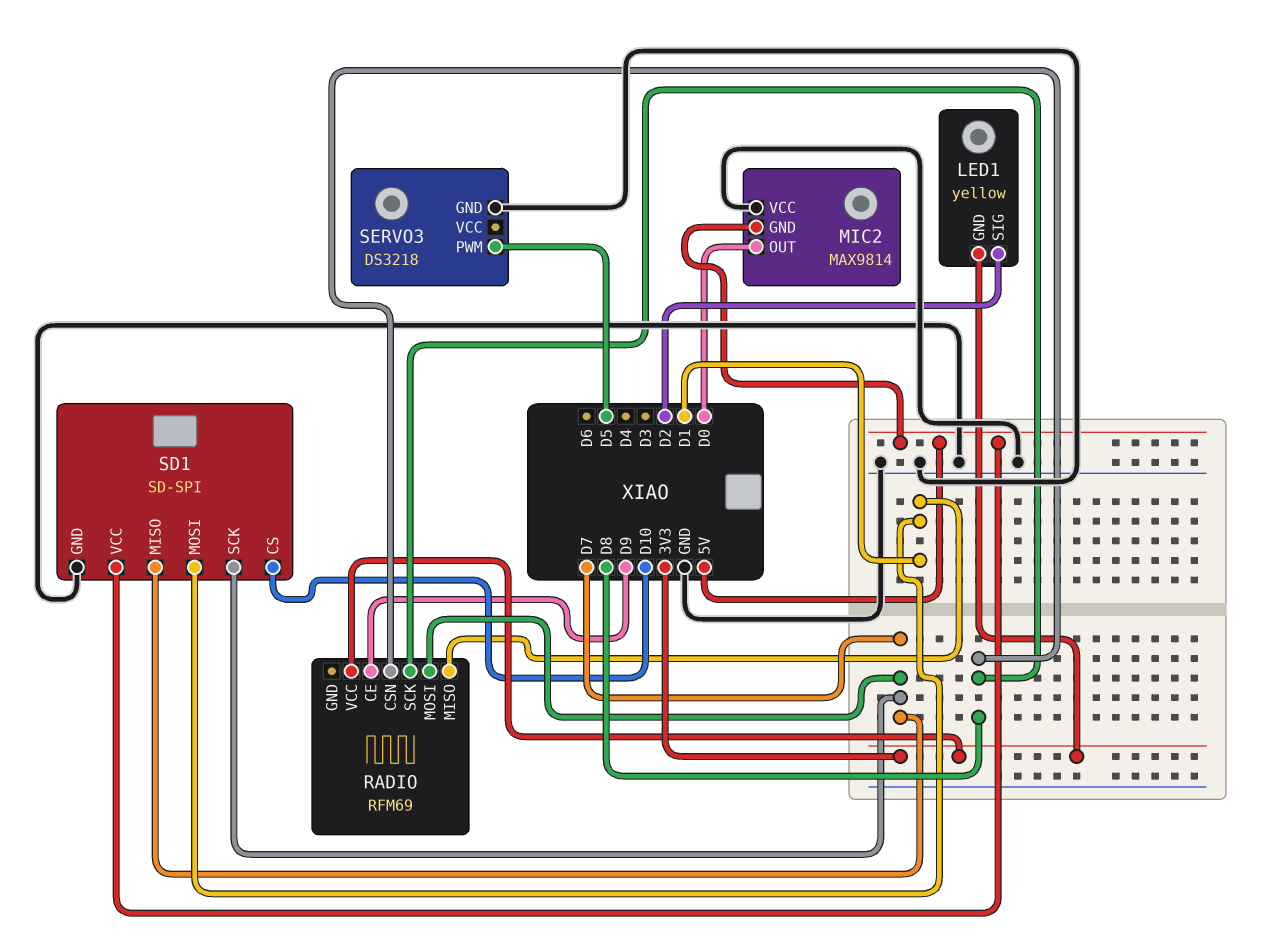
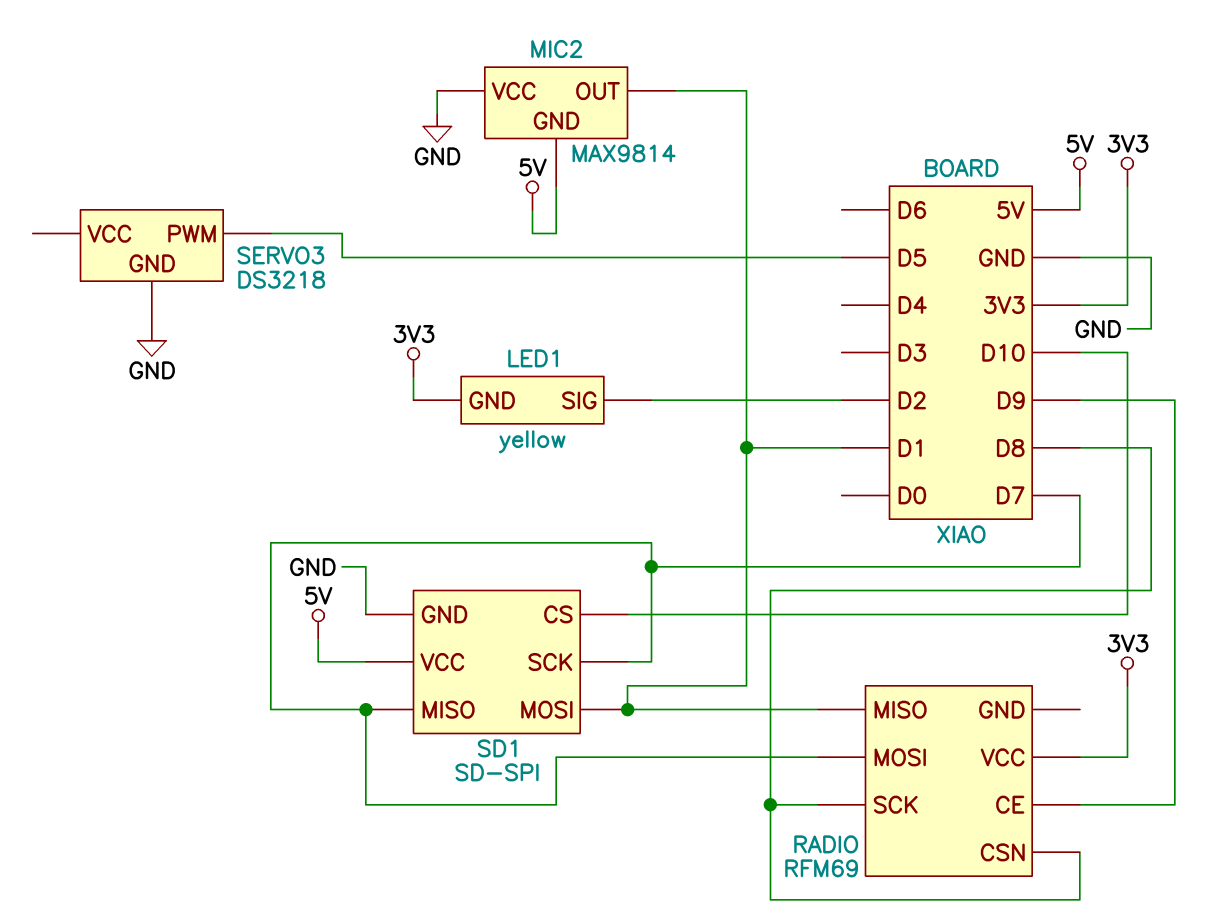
MIC2 pin OUT: D0 -> D1

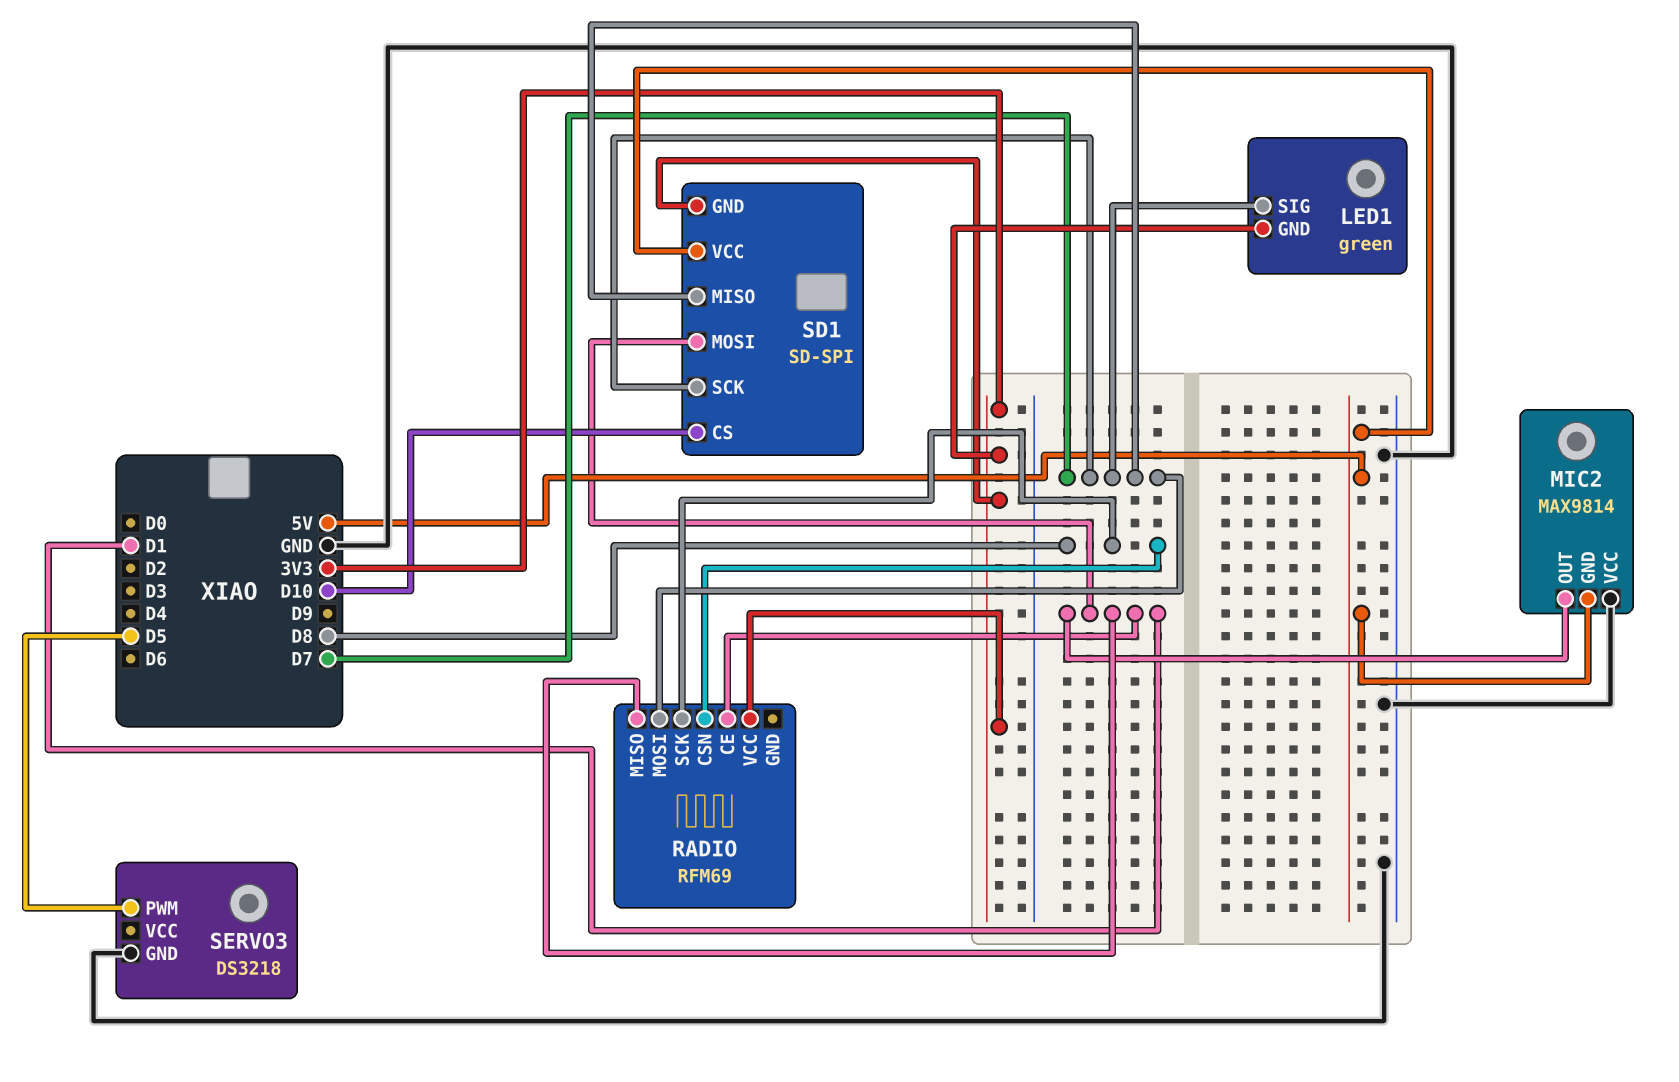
LED1: yellow -> green
LED1 pin SIG: D2 -> D7
RADIO pin CE: D9 -> D1
SD1 pin GND: GND -> 3V3

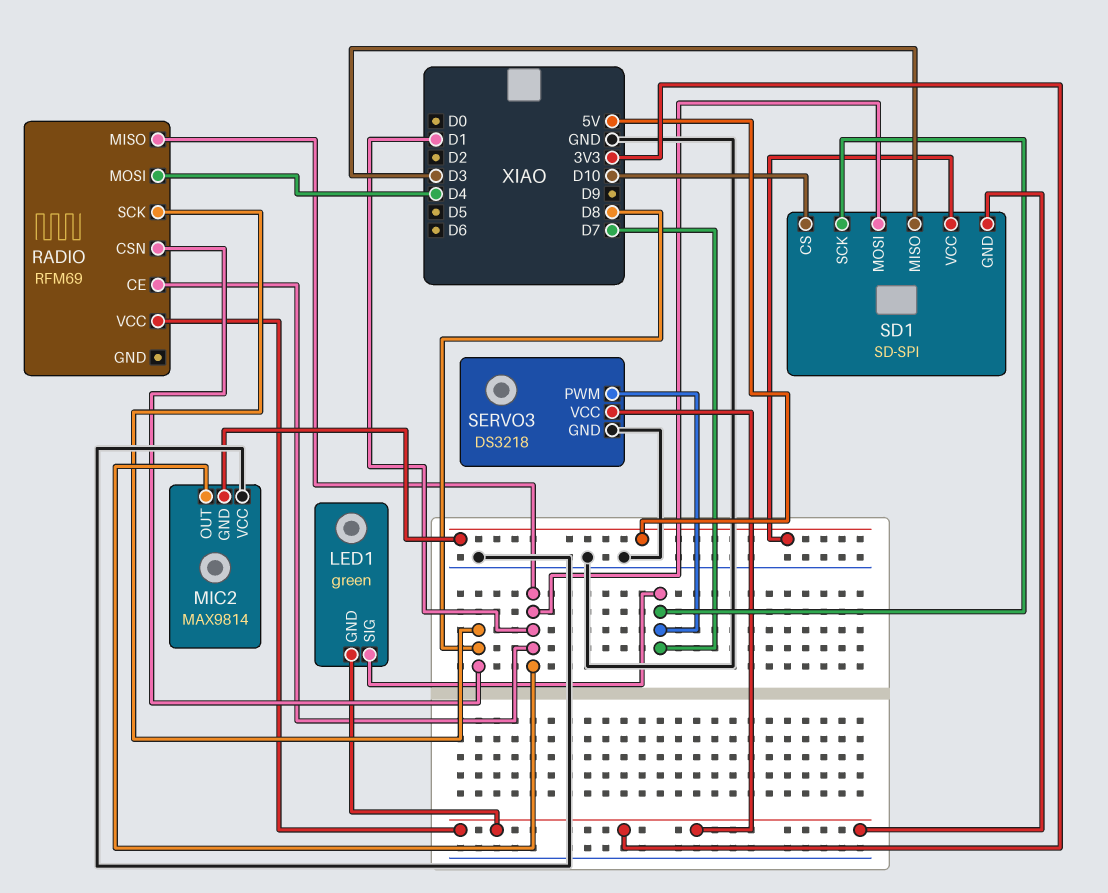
RADIO pin MOSI: D7 -> D4
SD1 pin MISO: D7 -> D3
SERVO3 pin PWM: D5 -> D7
SERVO3 pin VCC: none -> 3V3

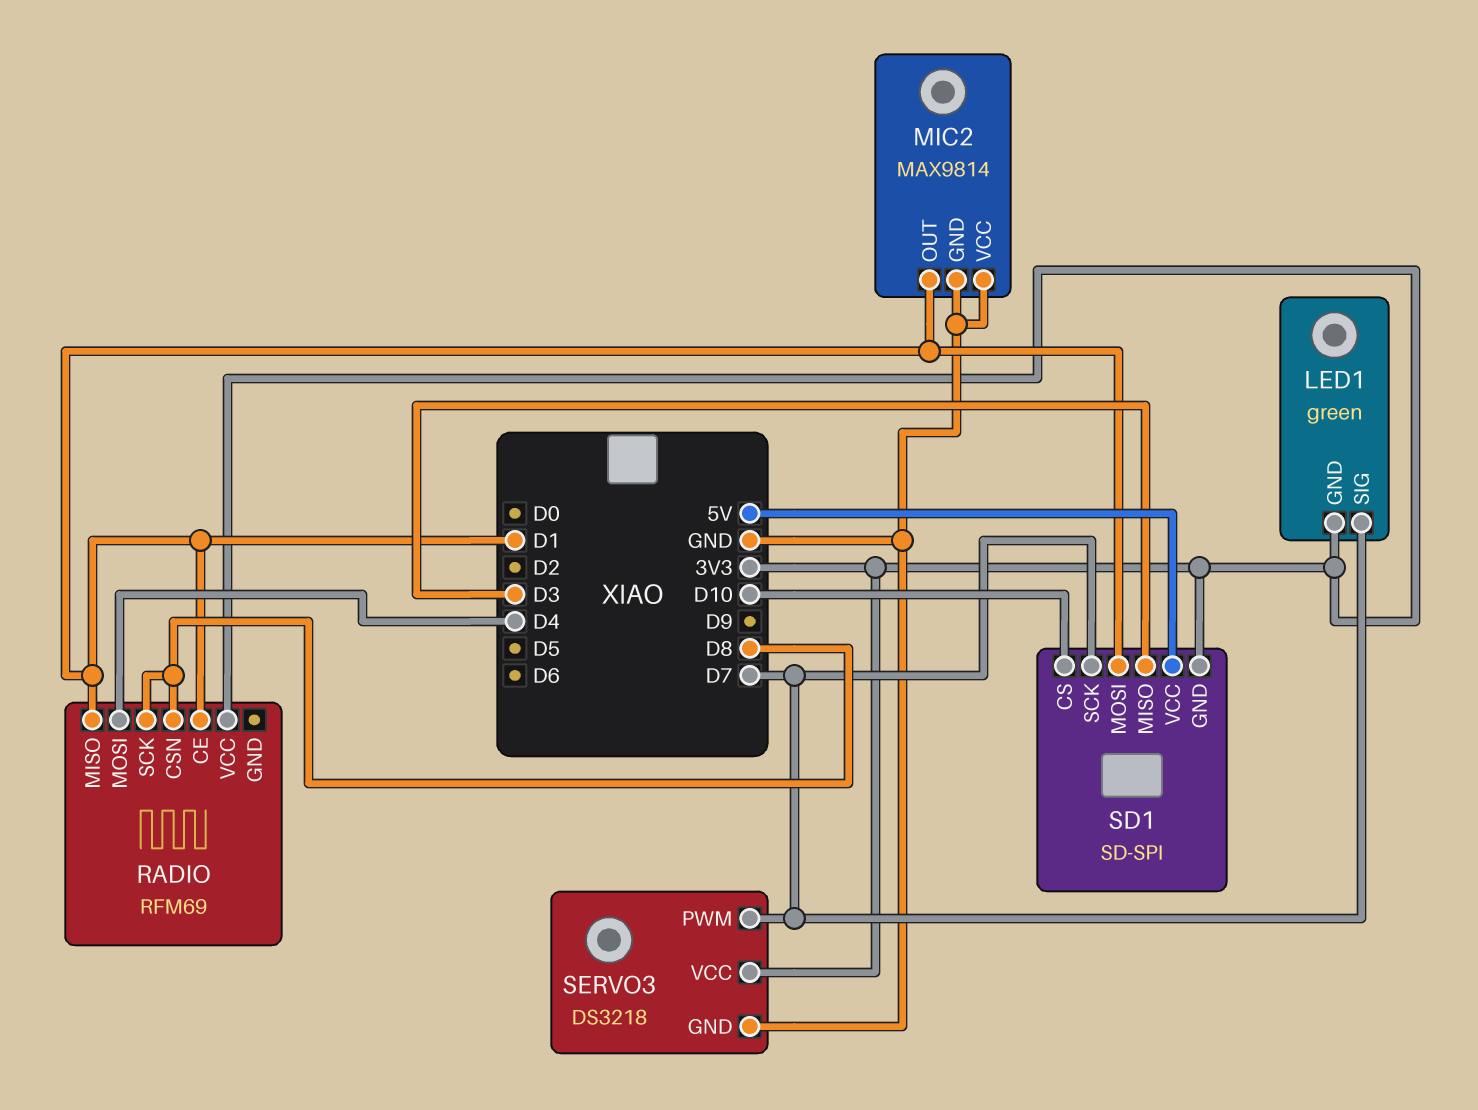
MIC2 pin GND: 5V -> GND

